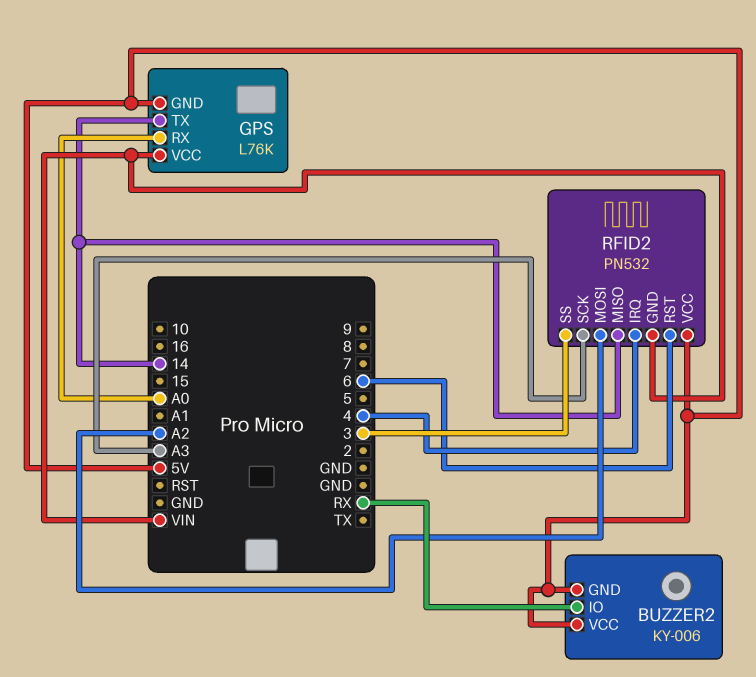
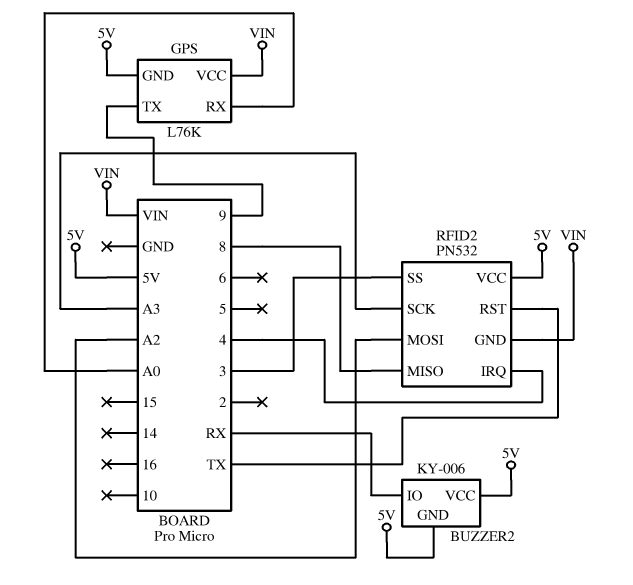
GPS pin TX: 14 -> 9
RFID2 pin MISO: 14 -> 8
RFID2 pin RST: 6 -> TX

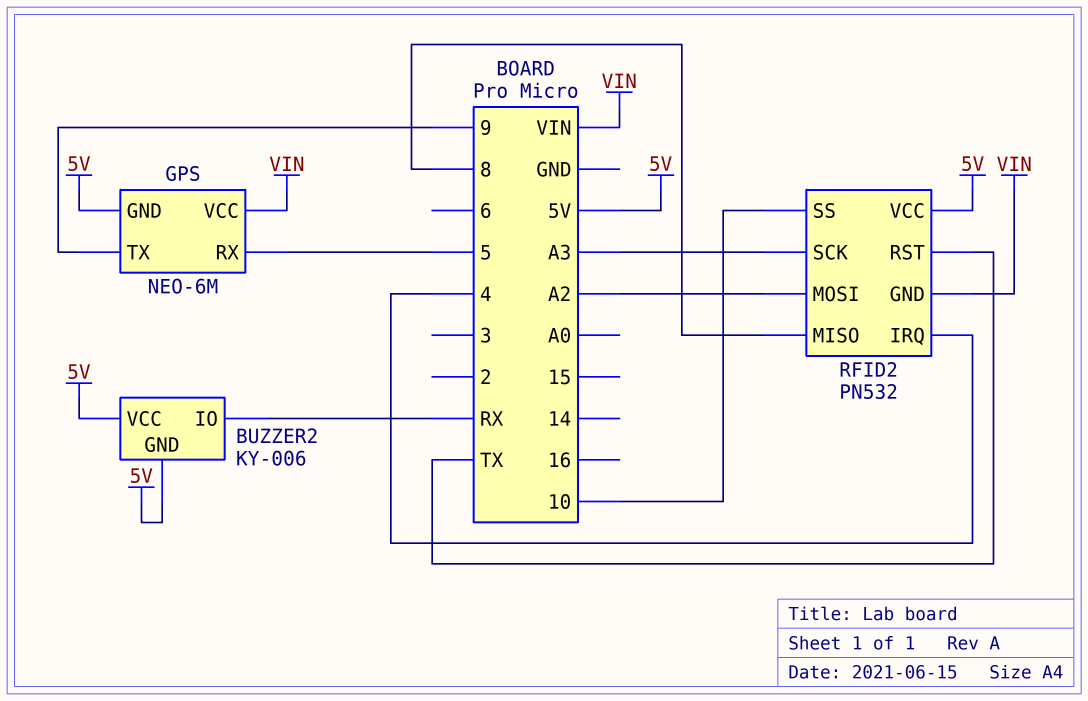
GPS: L76K -> NEO-6M
GPS pin RX: A0 -> 5
RFID2 pin SS: 3 -> 10

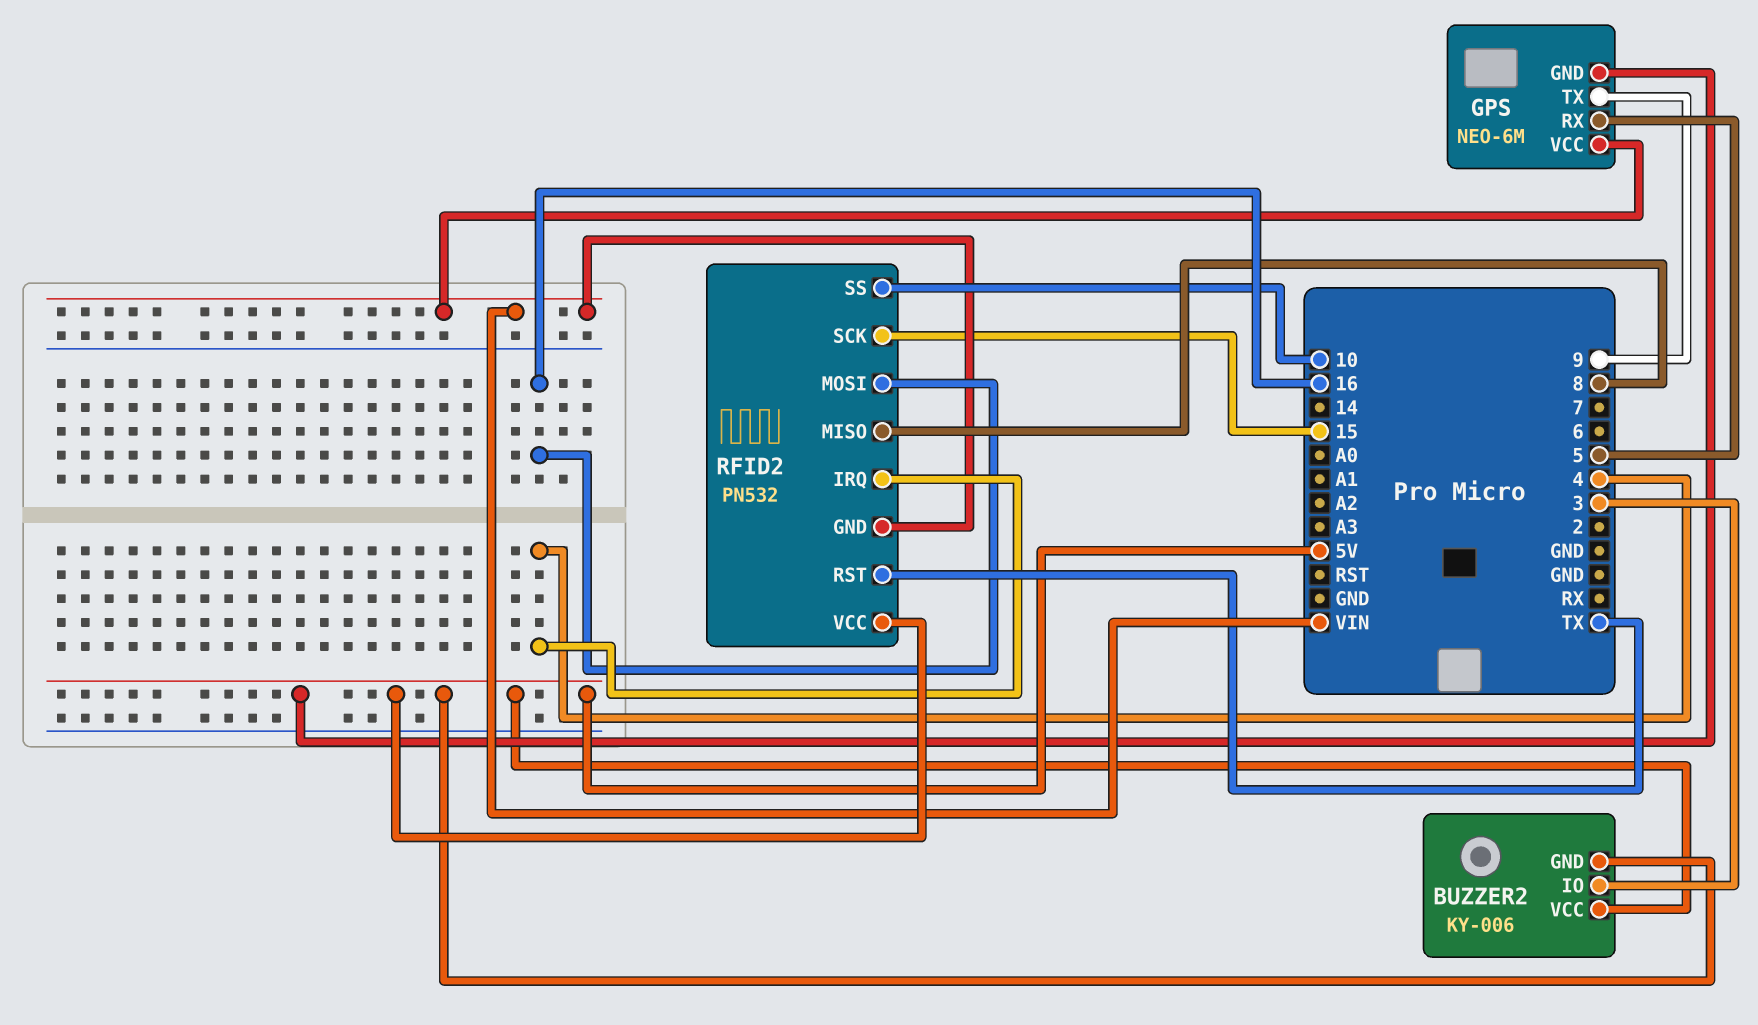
BUZZER2 pin IO: RX -> 3
RFID2 pin MOSI: A2 -> 16
RFID2 pin SCK: A3 -> 15

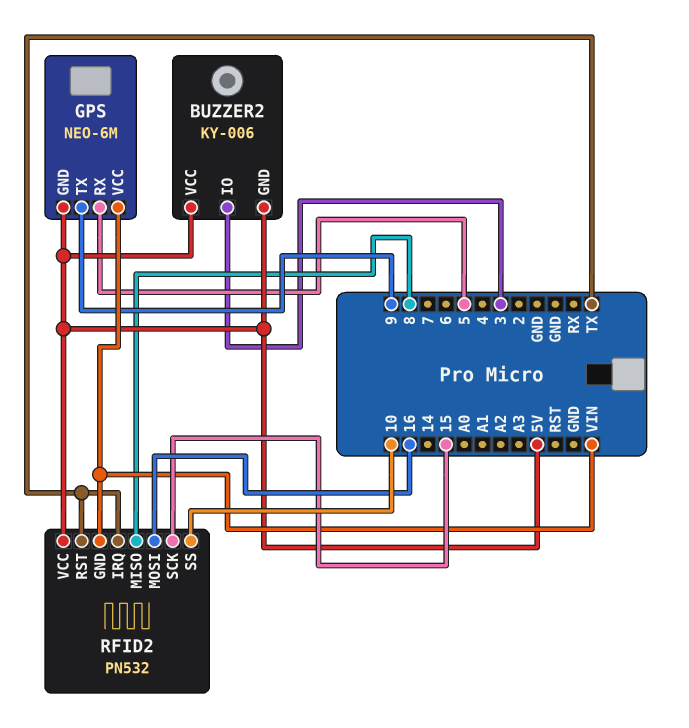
RFID2 pin IRQ: 4 -> TX

